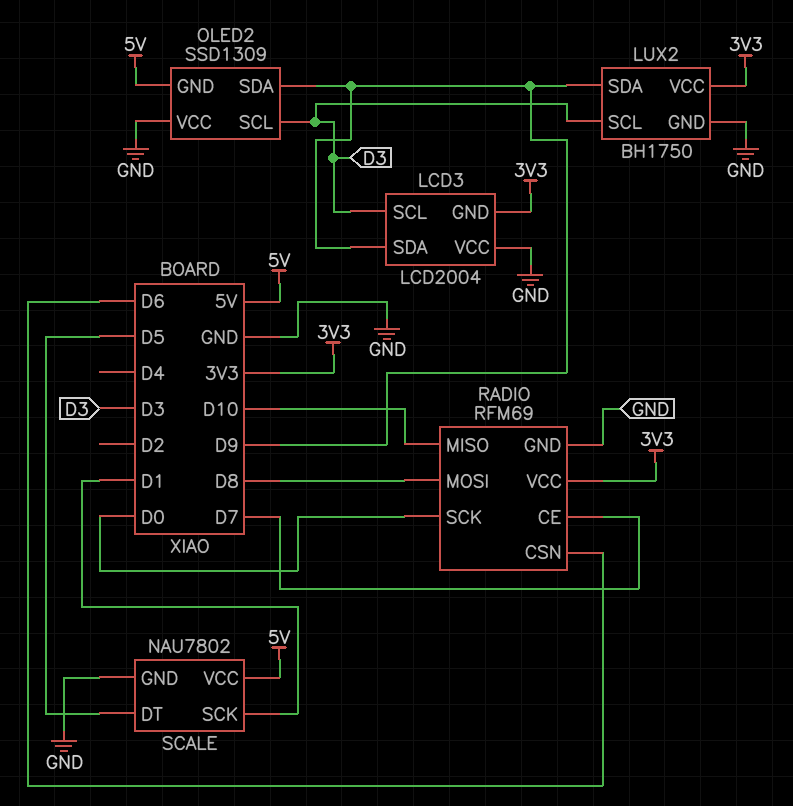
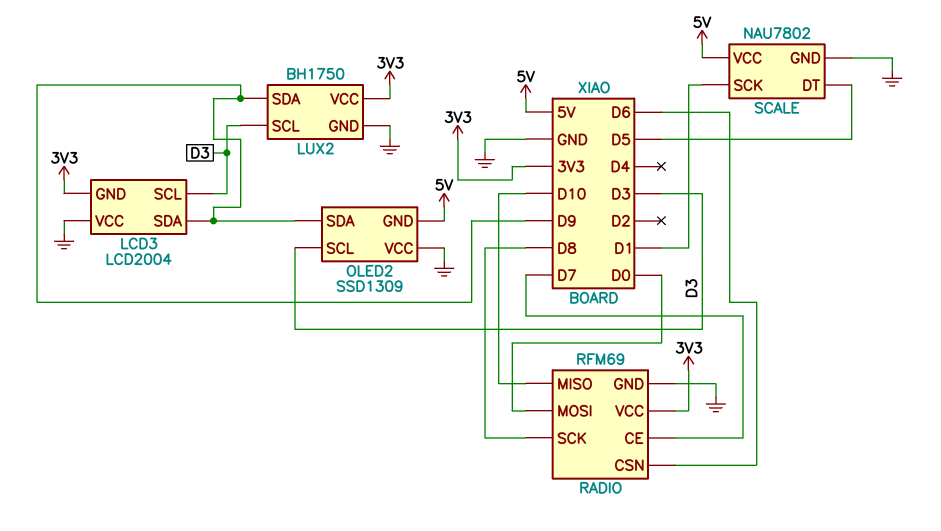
RADIO pin MOSI: D8 -> D0
RADIO pin SCK: D0 -> D8

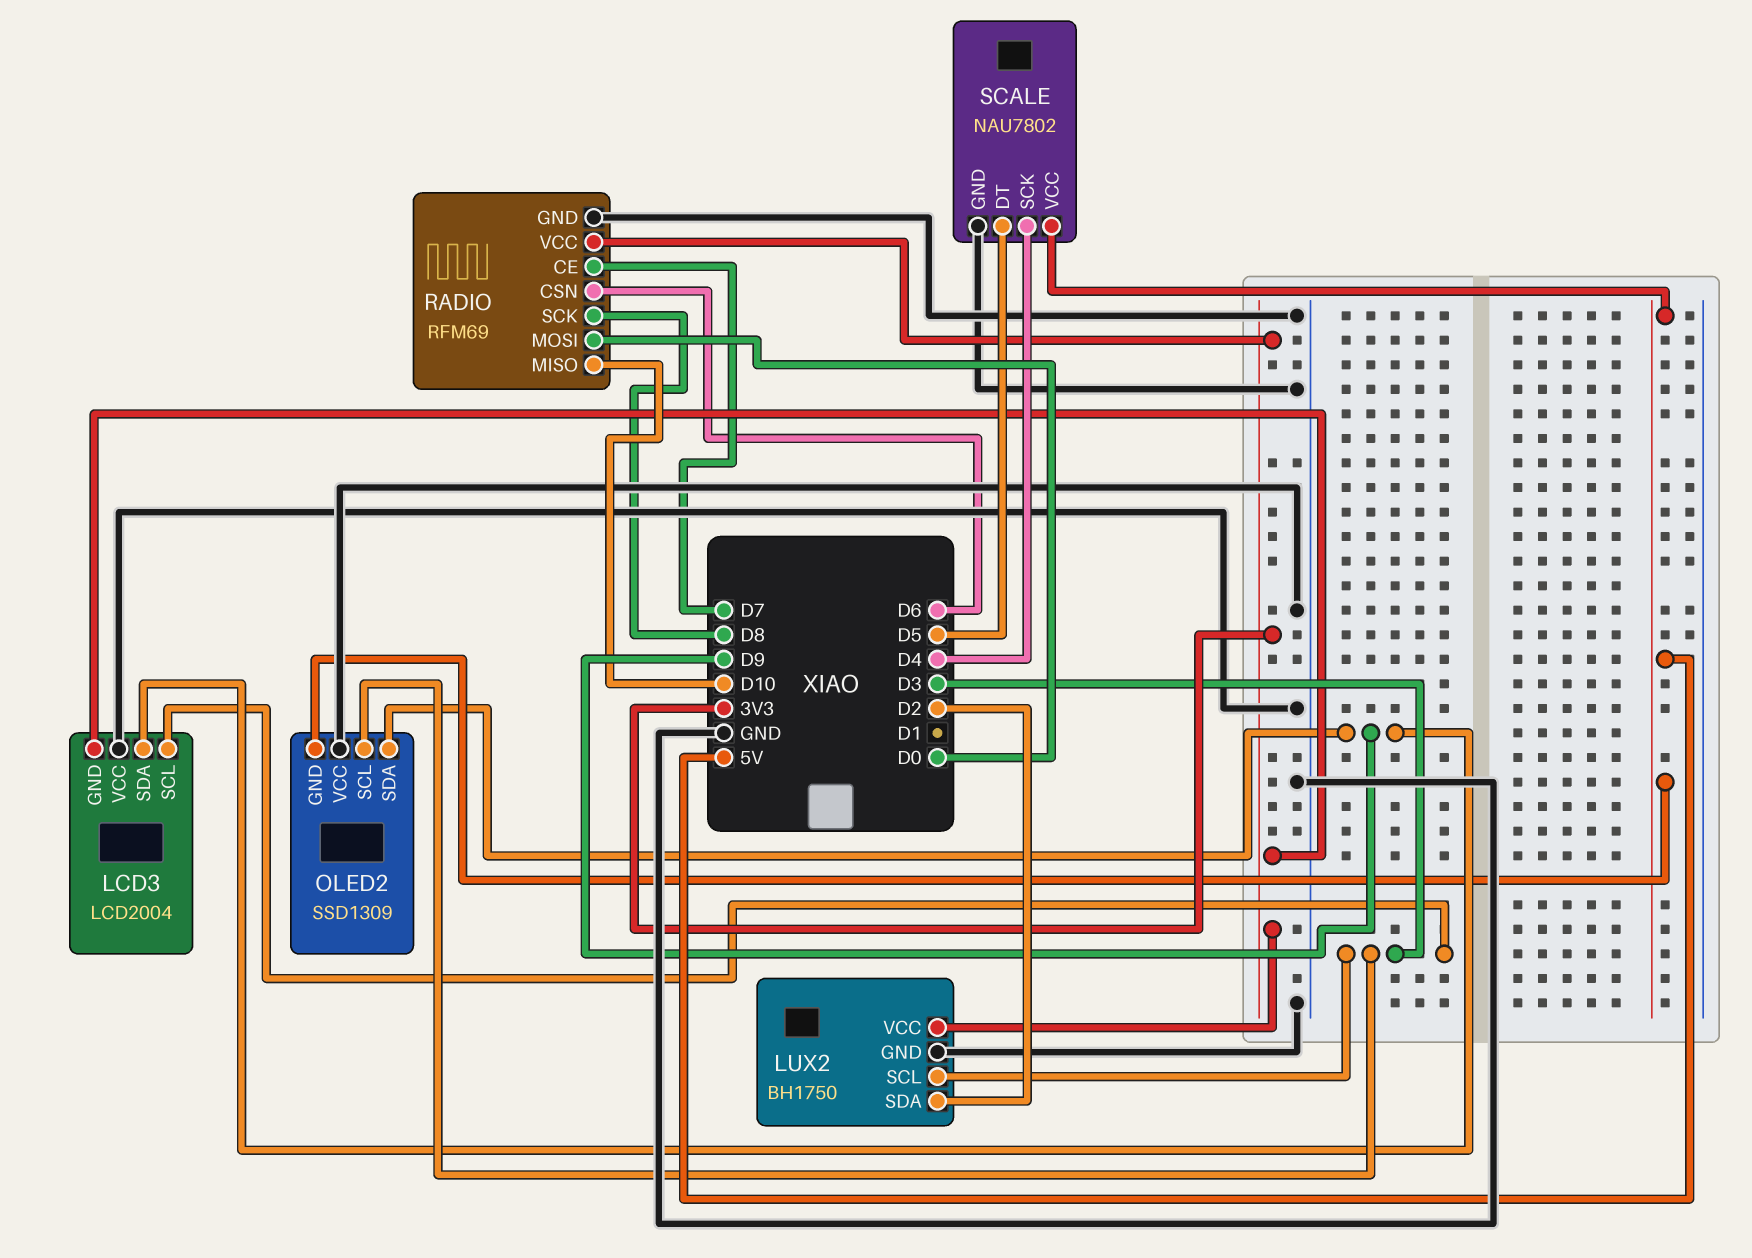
LUX2 pin SDA: D9 -> D2
SCALE pin SCK: D1 -> D4

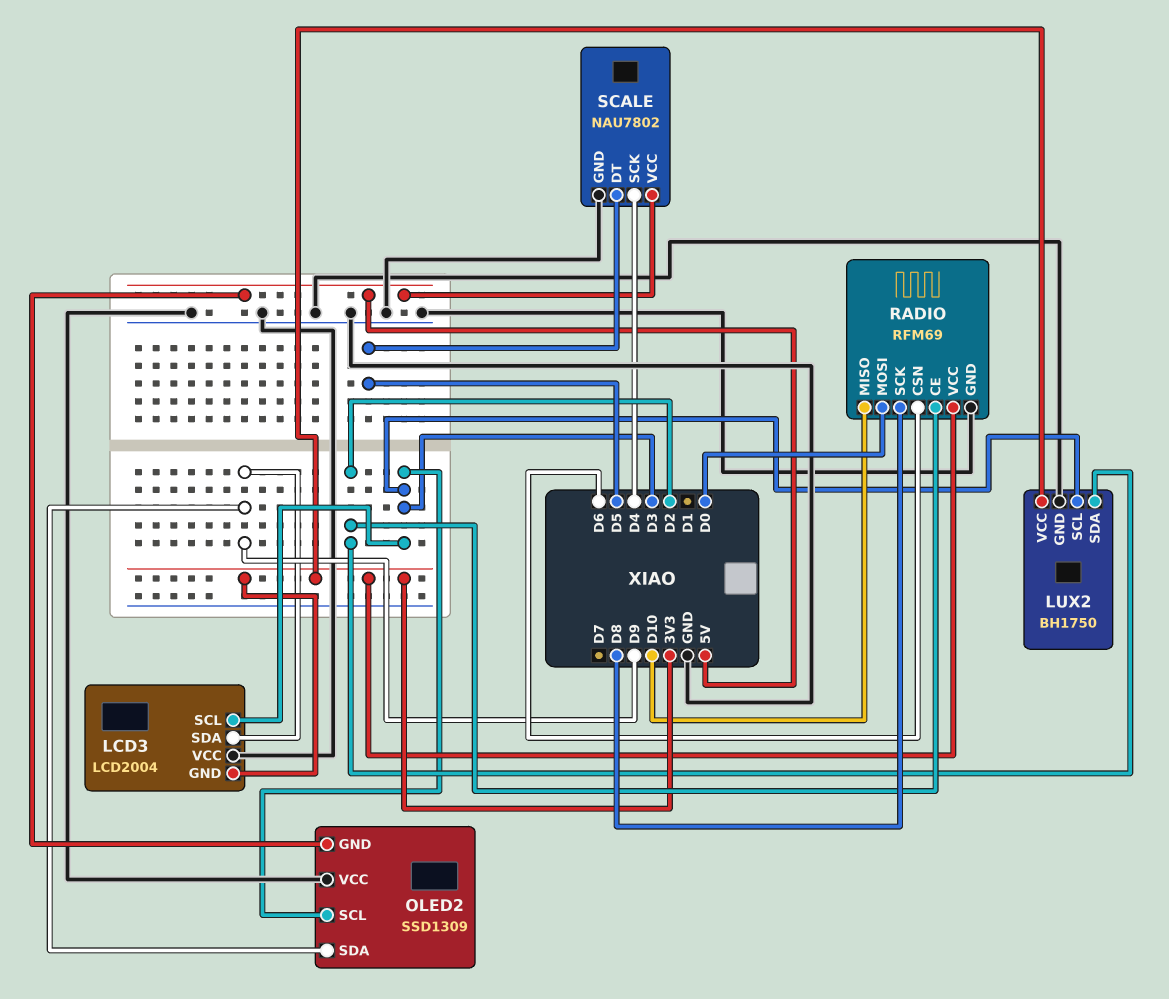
RADIO pin CE: D7 -> D2

